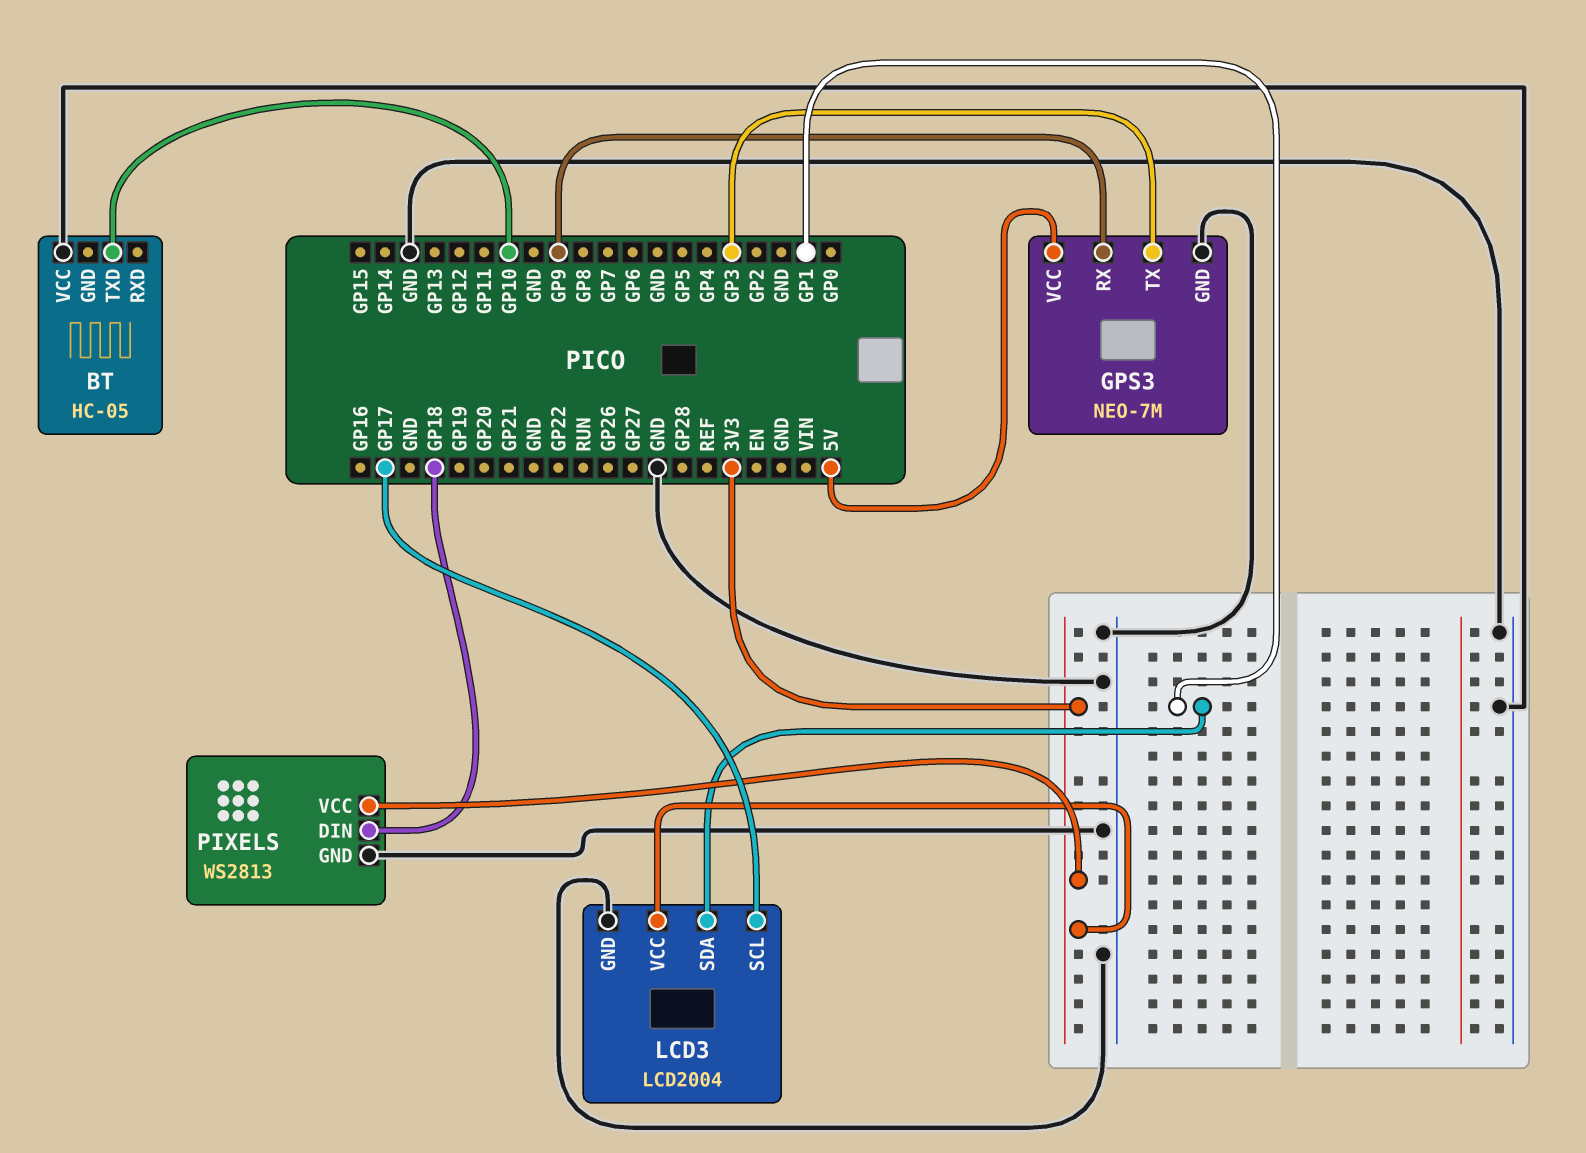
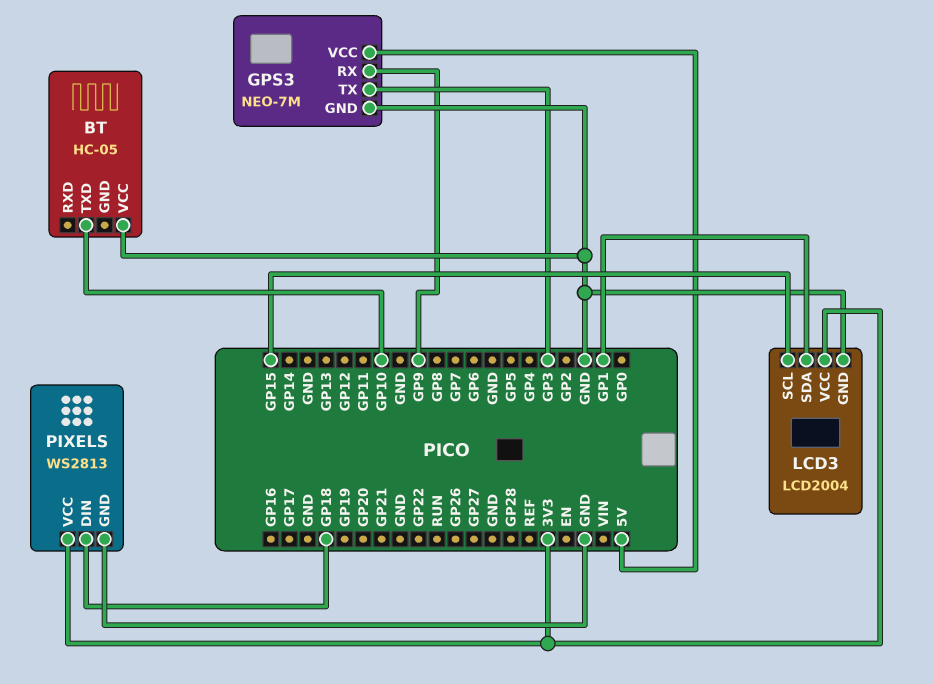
LCD3 pin SCL: GP17 -> GP15

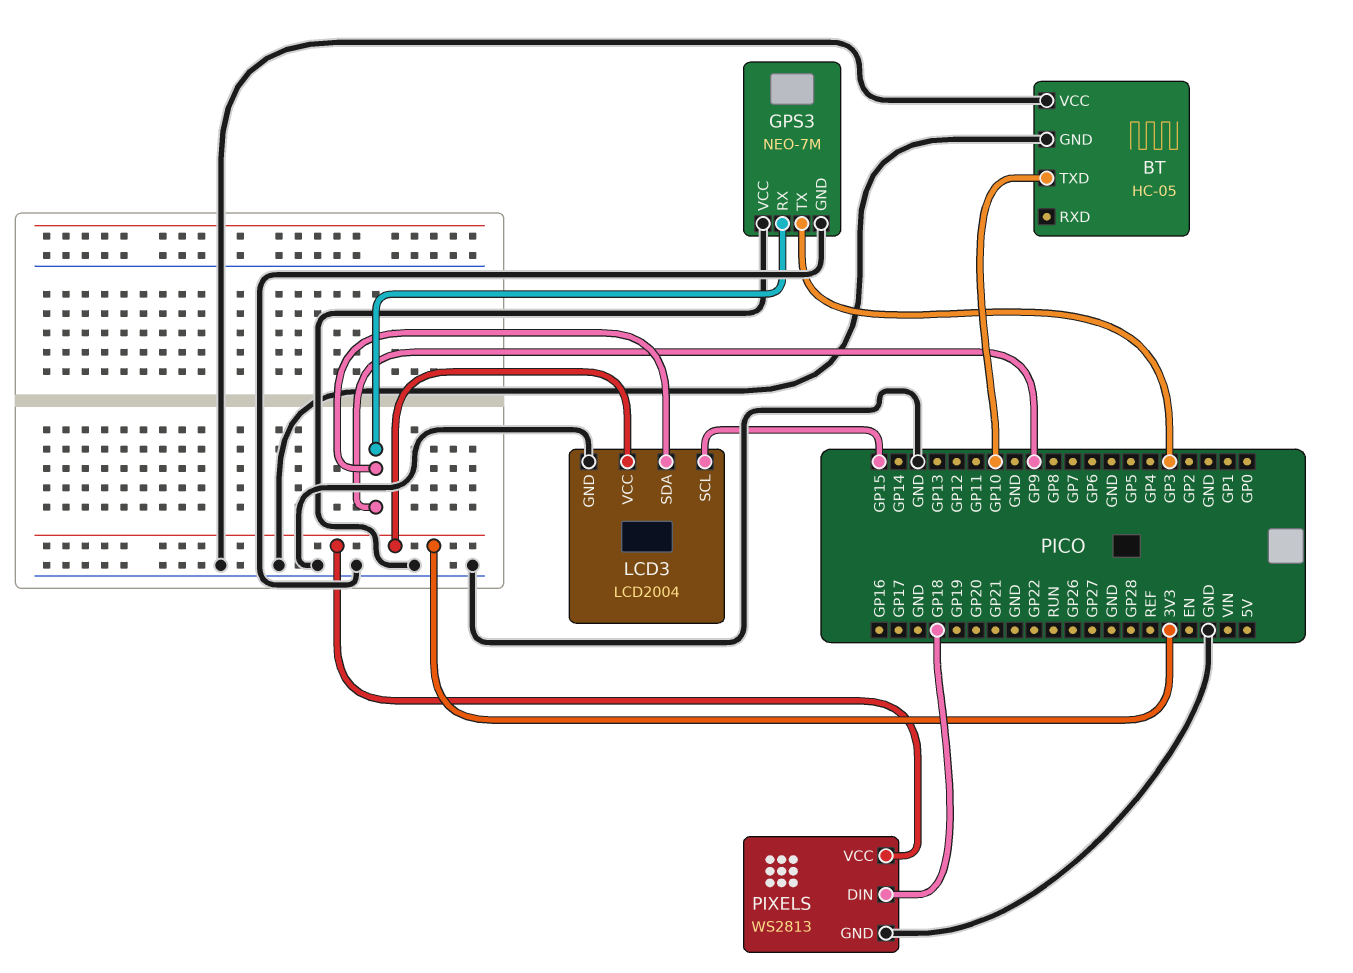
BT pin GND: none -> GND
GPS3 pin VCC: 5V -> GND
LCD3 pin SDA: GP1 -> GP9

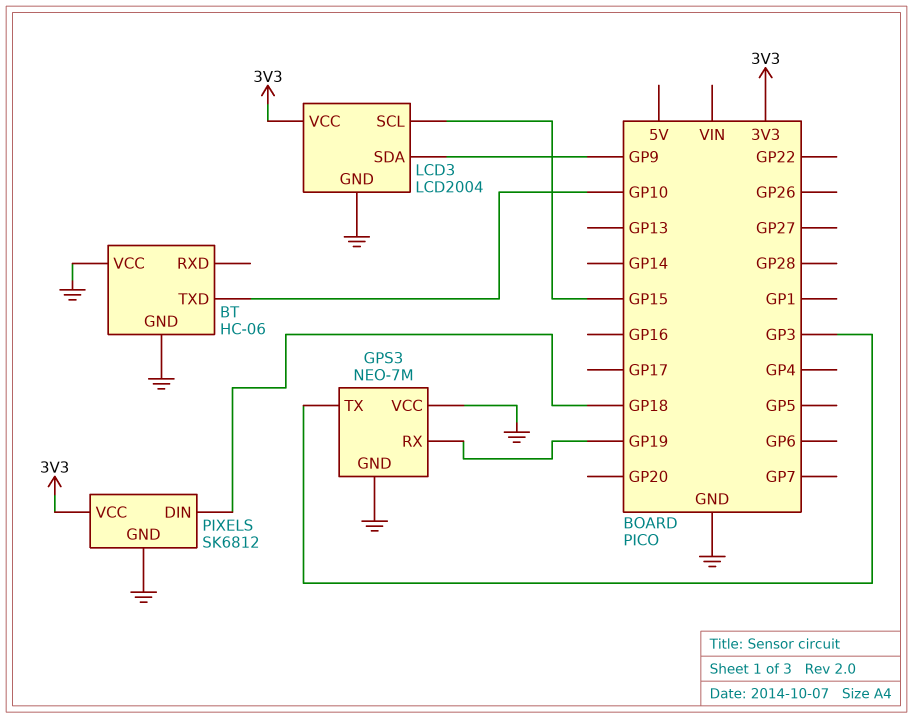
BT: HC-05 -> HC-06
GPS3 pin RX: GP9 -> GP19
PIXELS: WS2813 -> SK6812

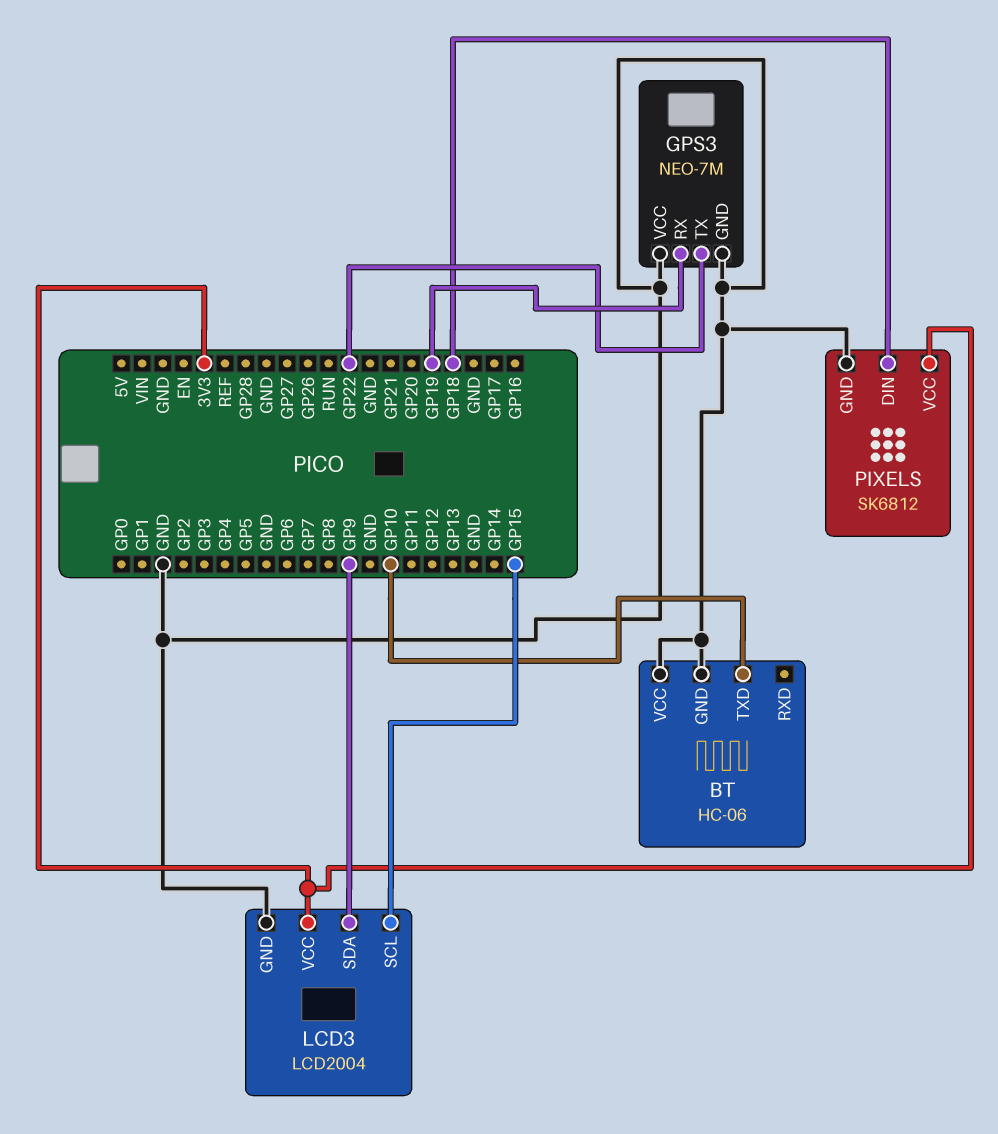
GPS3 pin TX: GP3 -> GP22

